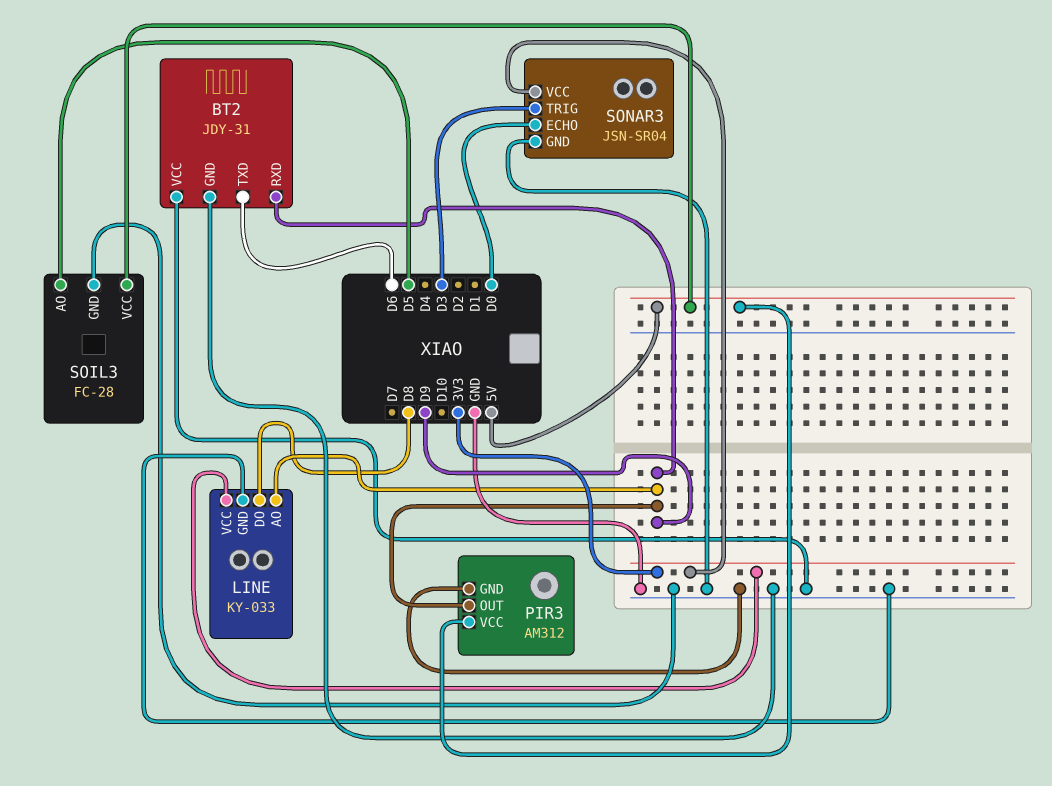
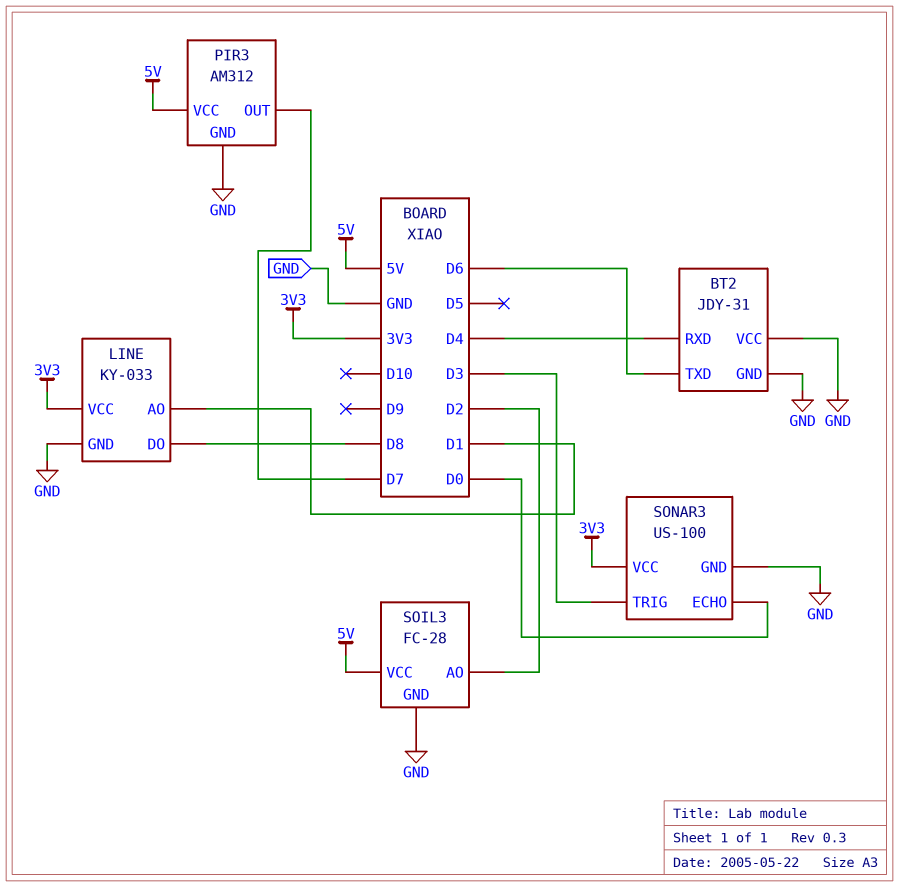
BT2 pin RXD: D9 -> D4
LINE pin AO: D9 -> D1
PIR3 pin OUT: D9 -> D7
SOIL3 pin AO: D5 -> D2
SONAR3: JSN-SR04 -> US-100

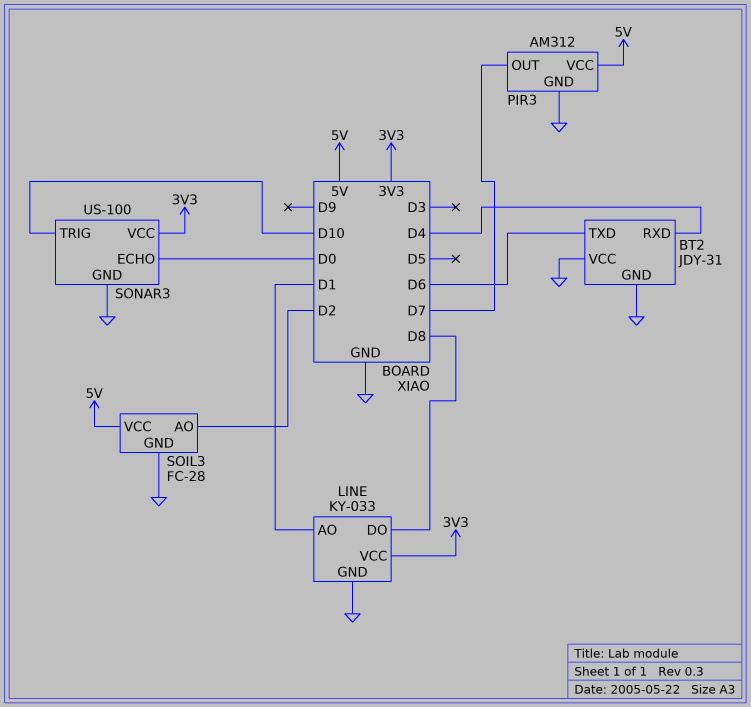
SONAR3 pin TRIG: D3 -> D10

